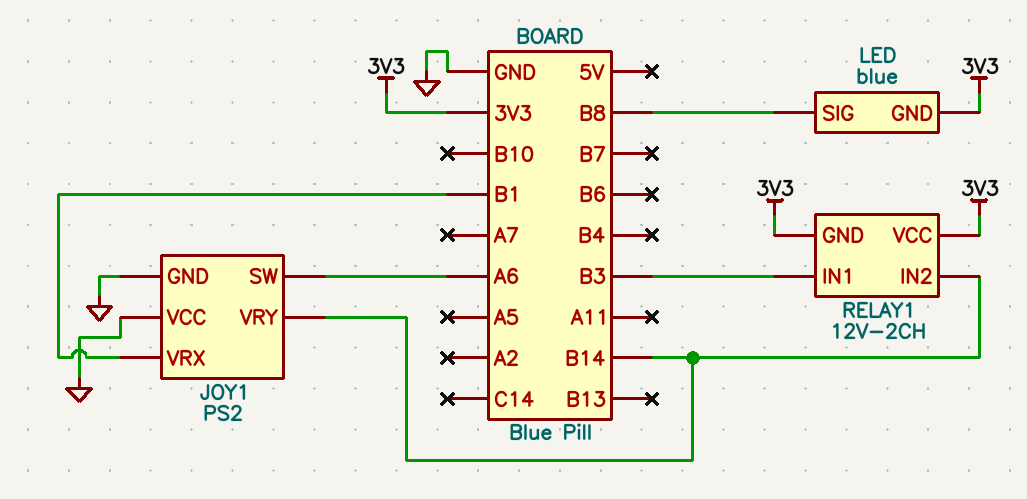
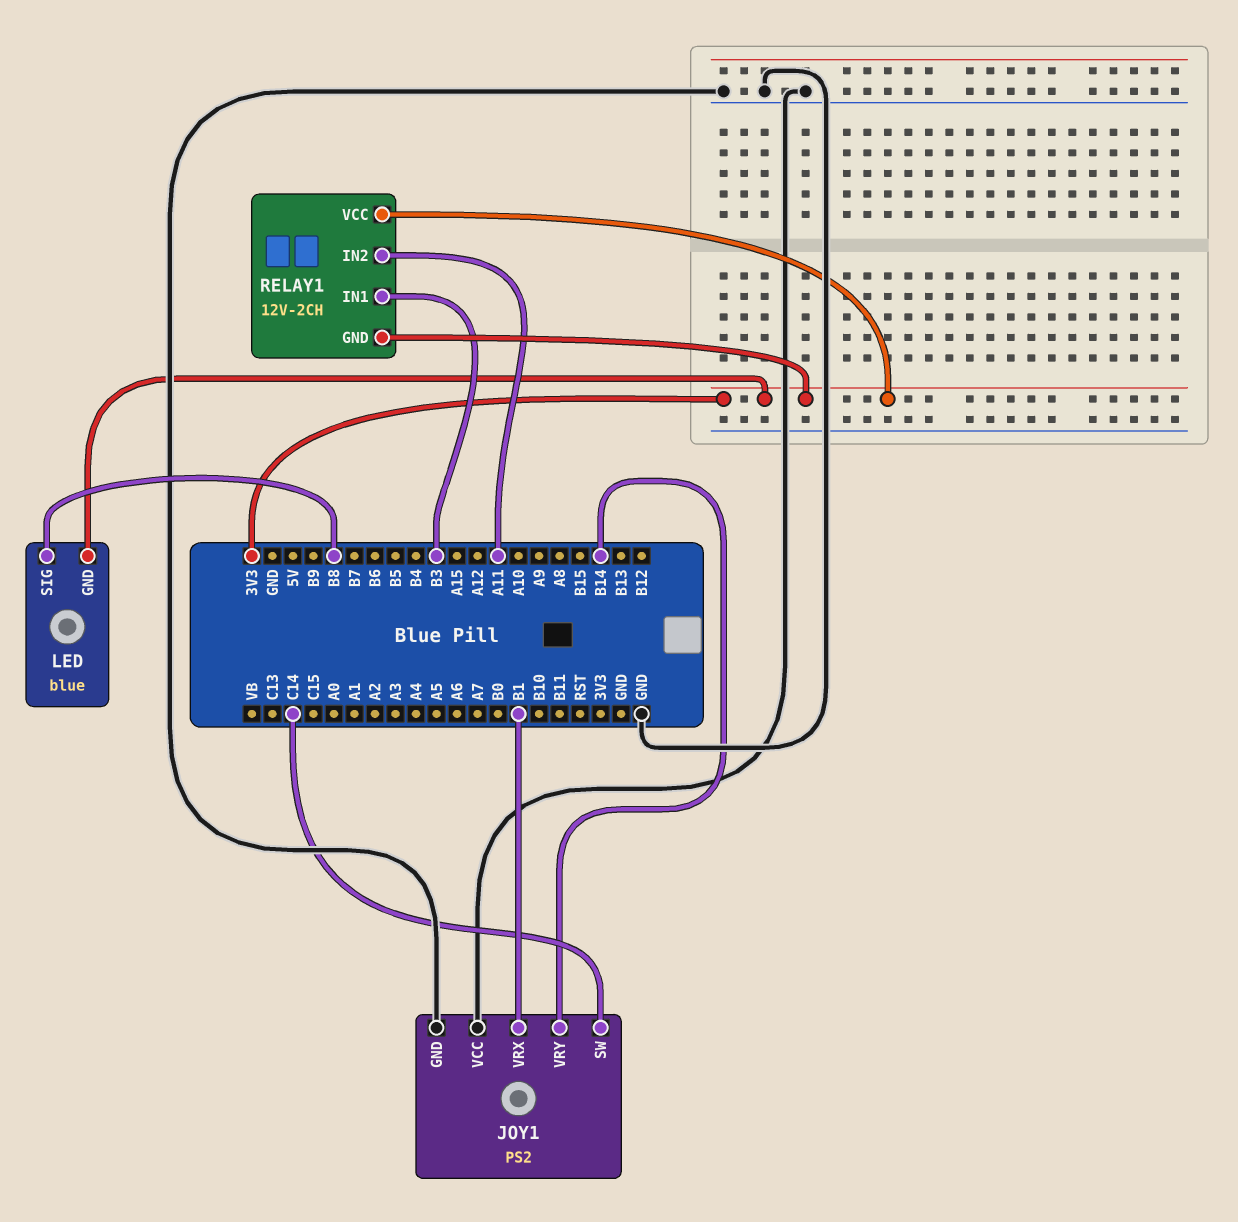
JOY1 pin SW: A6 -> C14
RELAY1 pin IN2: B14 -> A11

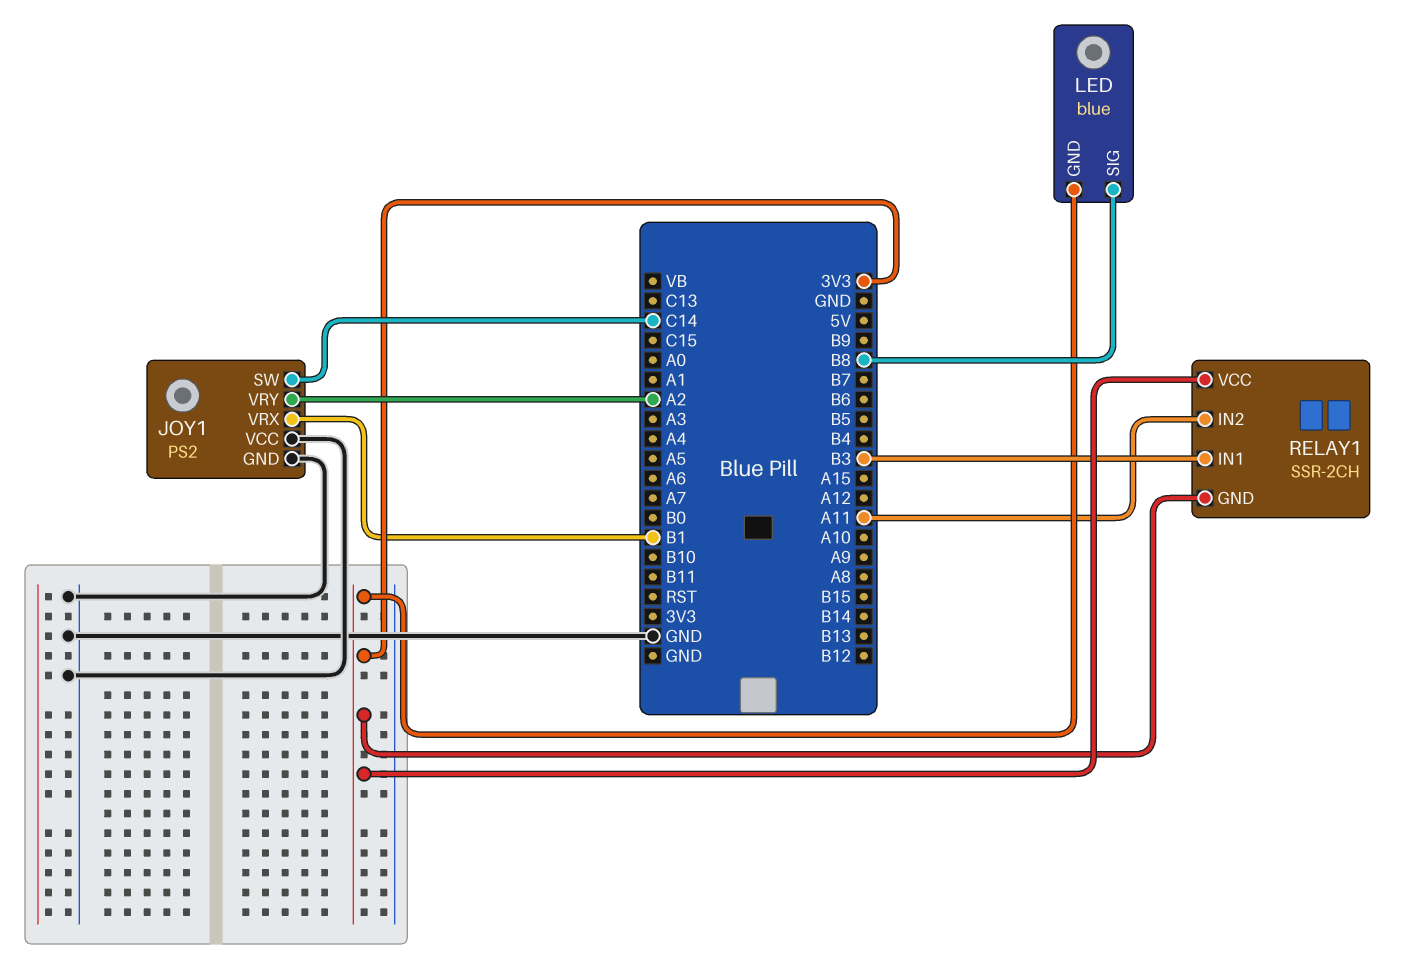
JOY1 pin VRY: B14 -> A2
RELAY1: 12V-2CH -> SSR-2CH

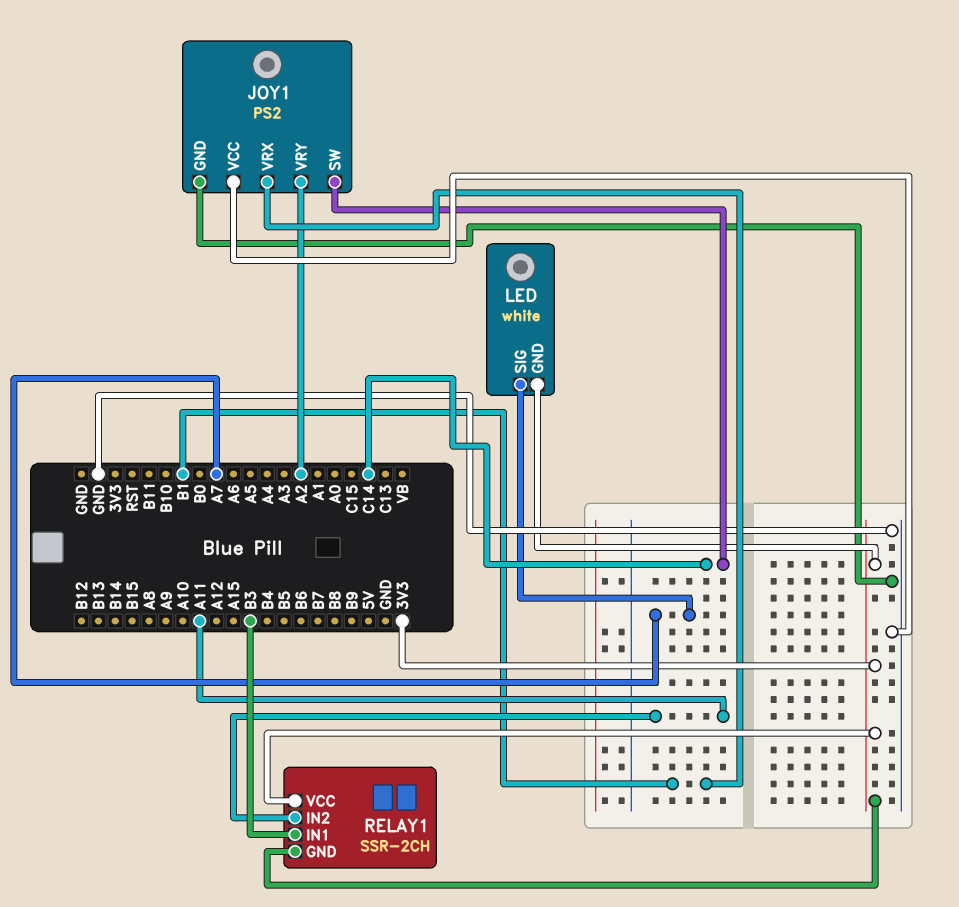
LED: blue -> white
LED pin SIG: B8 -> A7

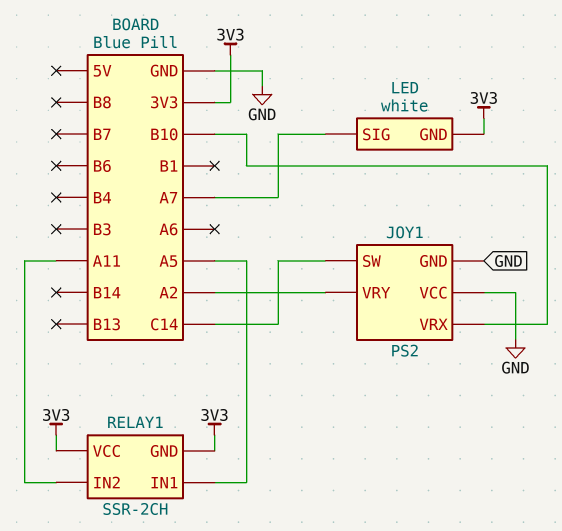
JOY1 pin VRX: B1 -> B10
RELAY1 pin IN1: B3 -> A5

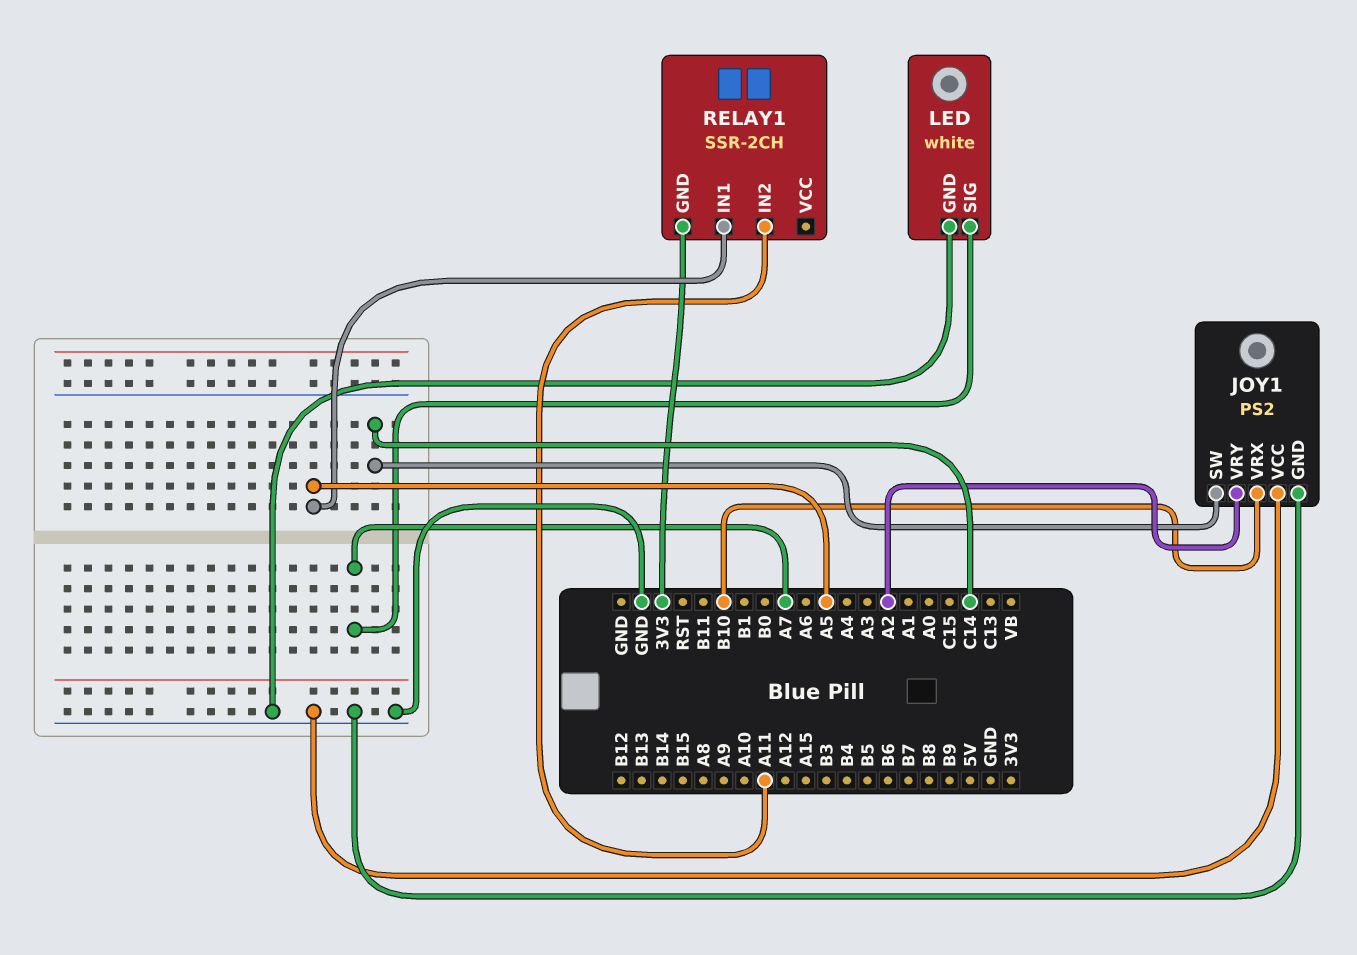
LED pin GND: 3V3 -> GND
RELAY1 pin VCC: 3V3 -> none

